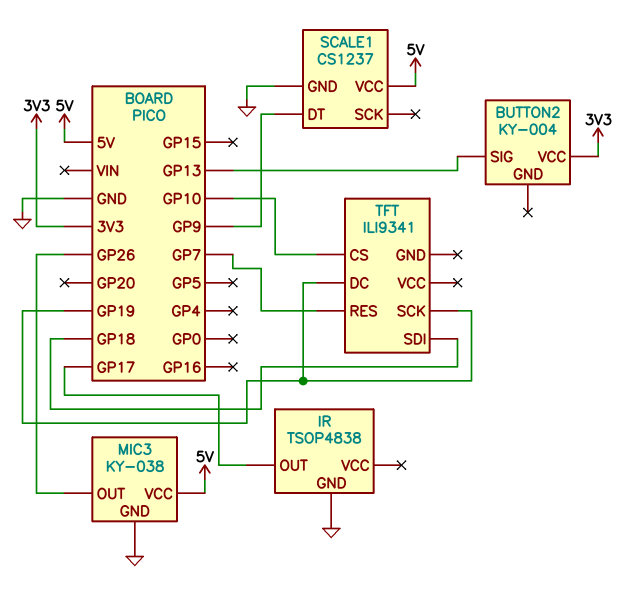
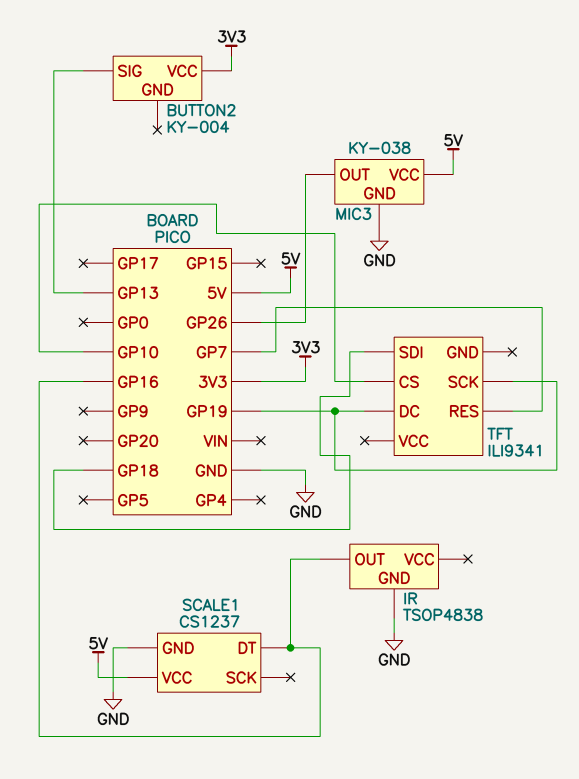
IR pin OUT: GP17 -> GP16
SCALE1 pin DT: GP9 -> GP16

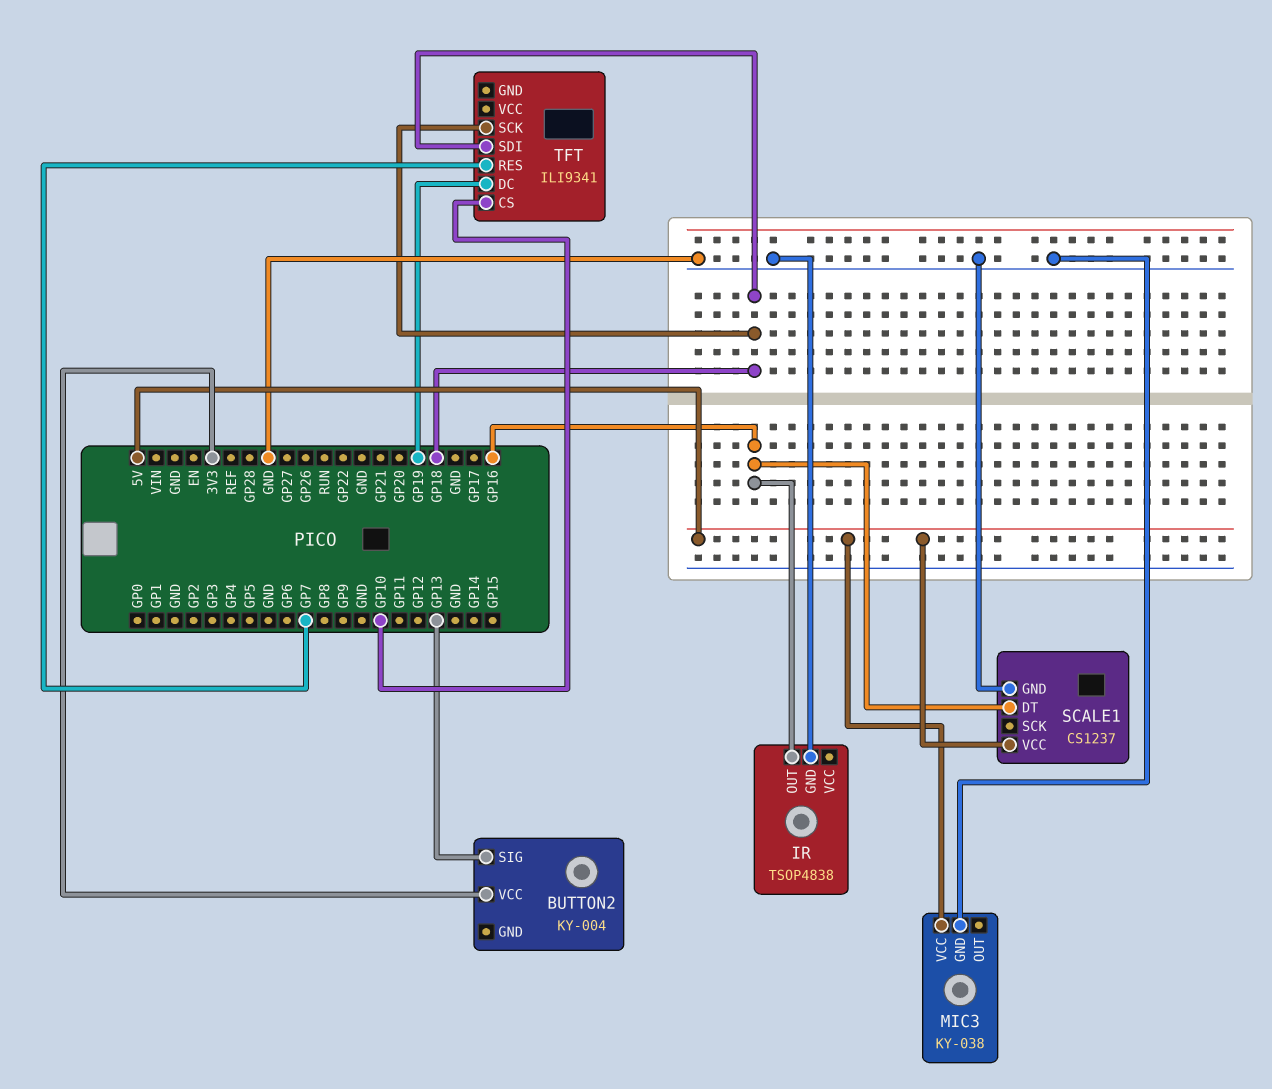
MIC3 pin OUT: GP26 -> none
TFT pin SCK: GP19 -> GP18

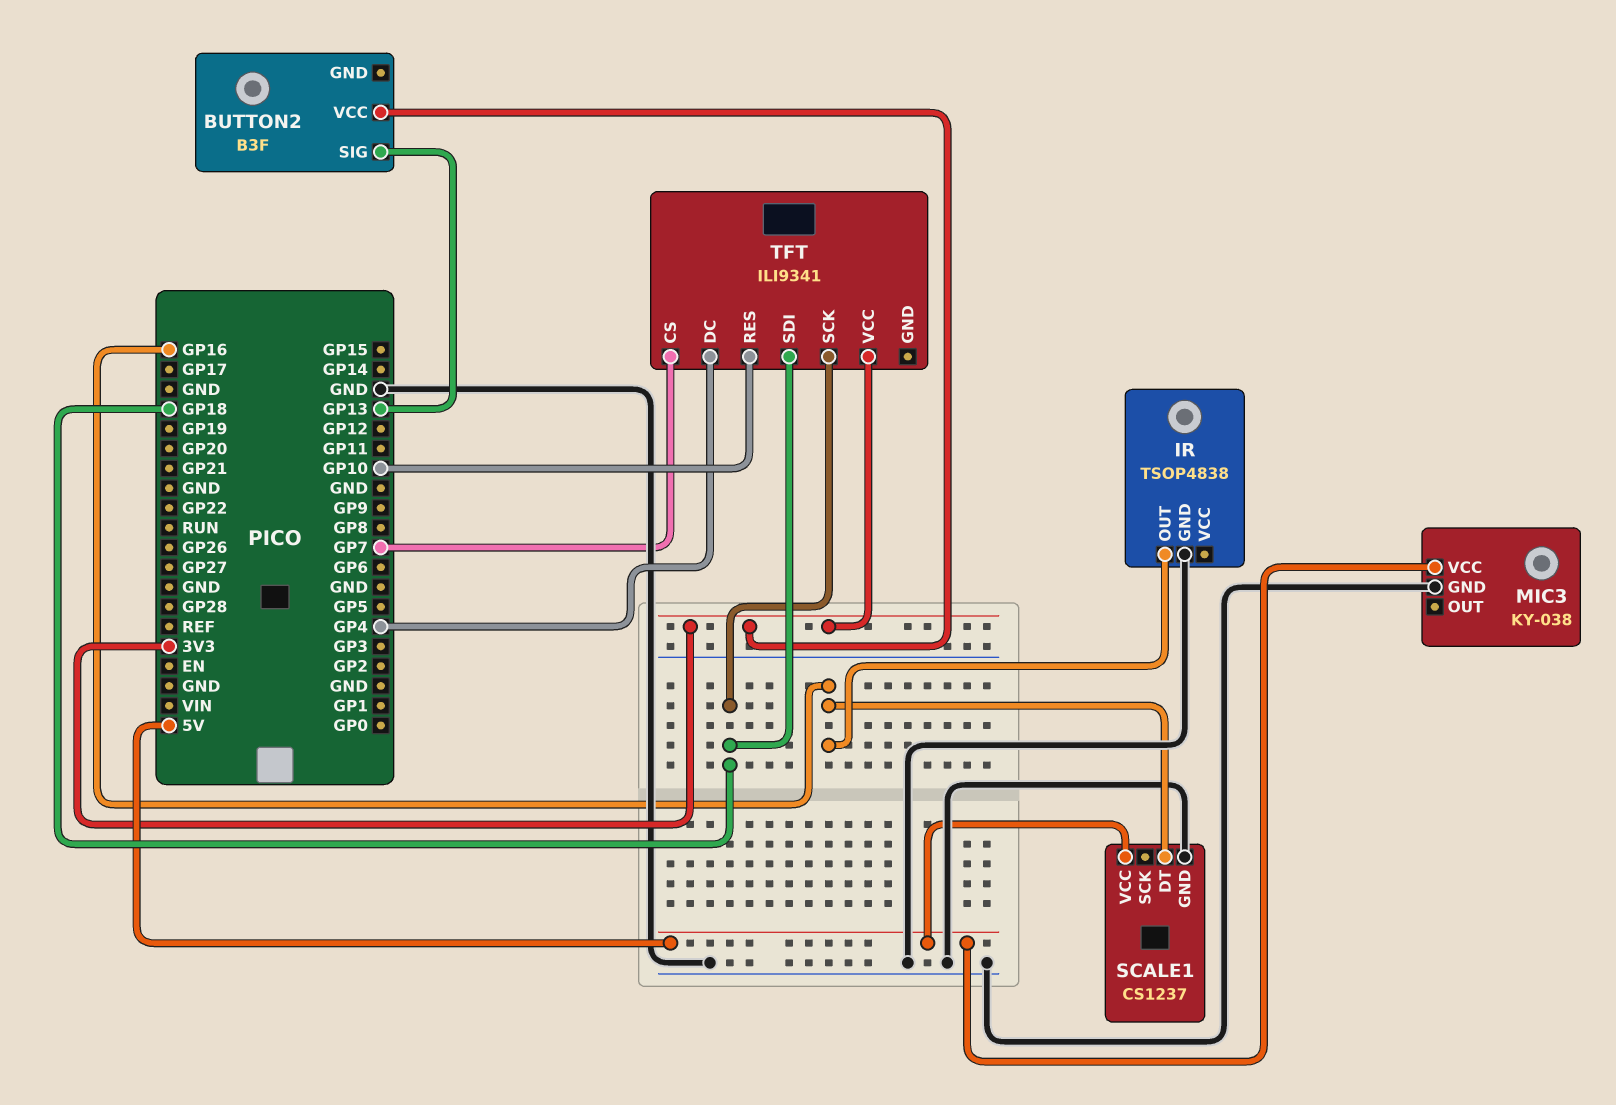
BUTTON2: KY-004 -> B3F
TFT pin CS: GP10 -> GP7
TFT pin DC: GP19 -> GP4
TFT pin RES: GP7 -> GP10
TFT pin VCC: none -> 3V3

